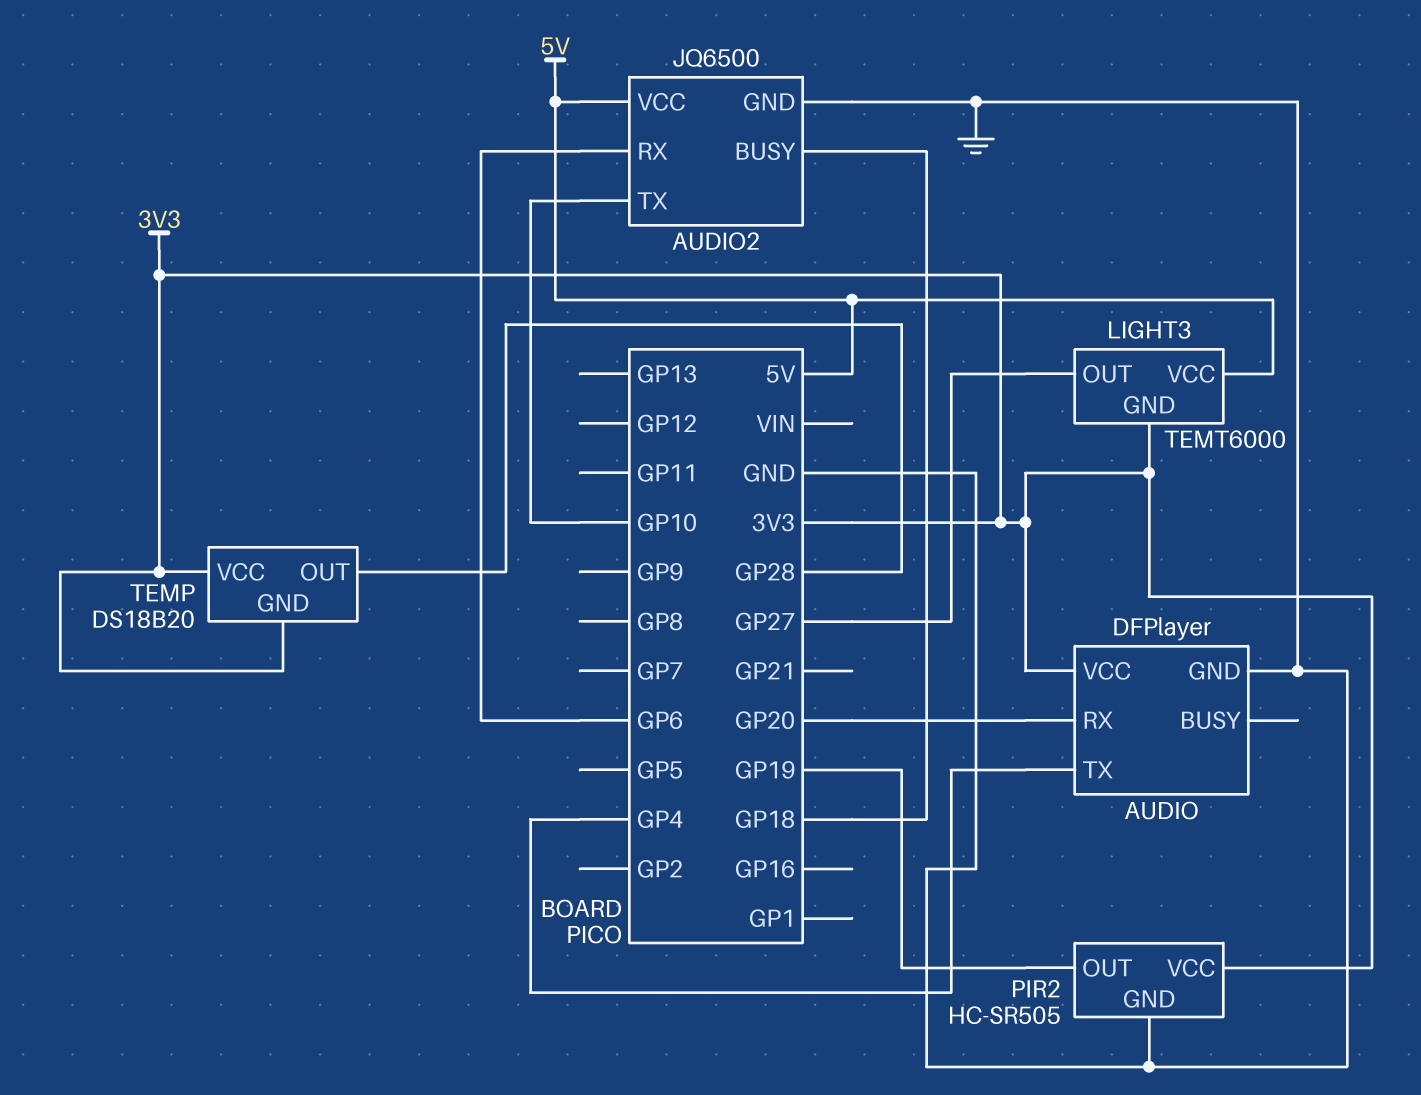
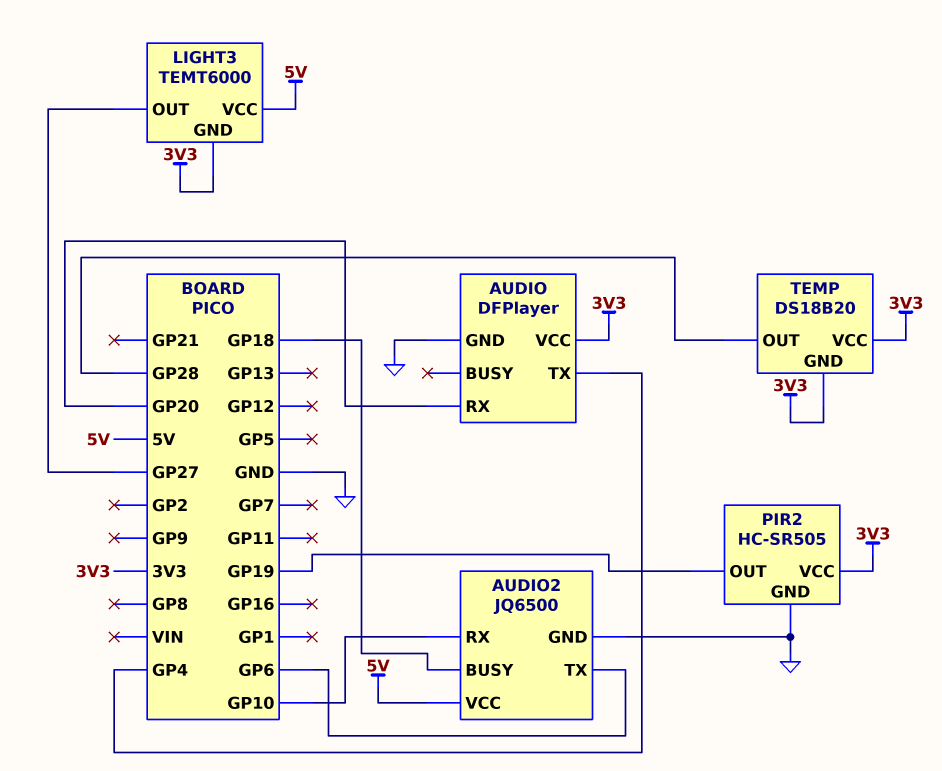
AUDIO2 pin RX: GP6 -> GP10
AUDIO2 pin TX: GP10 -> GP6

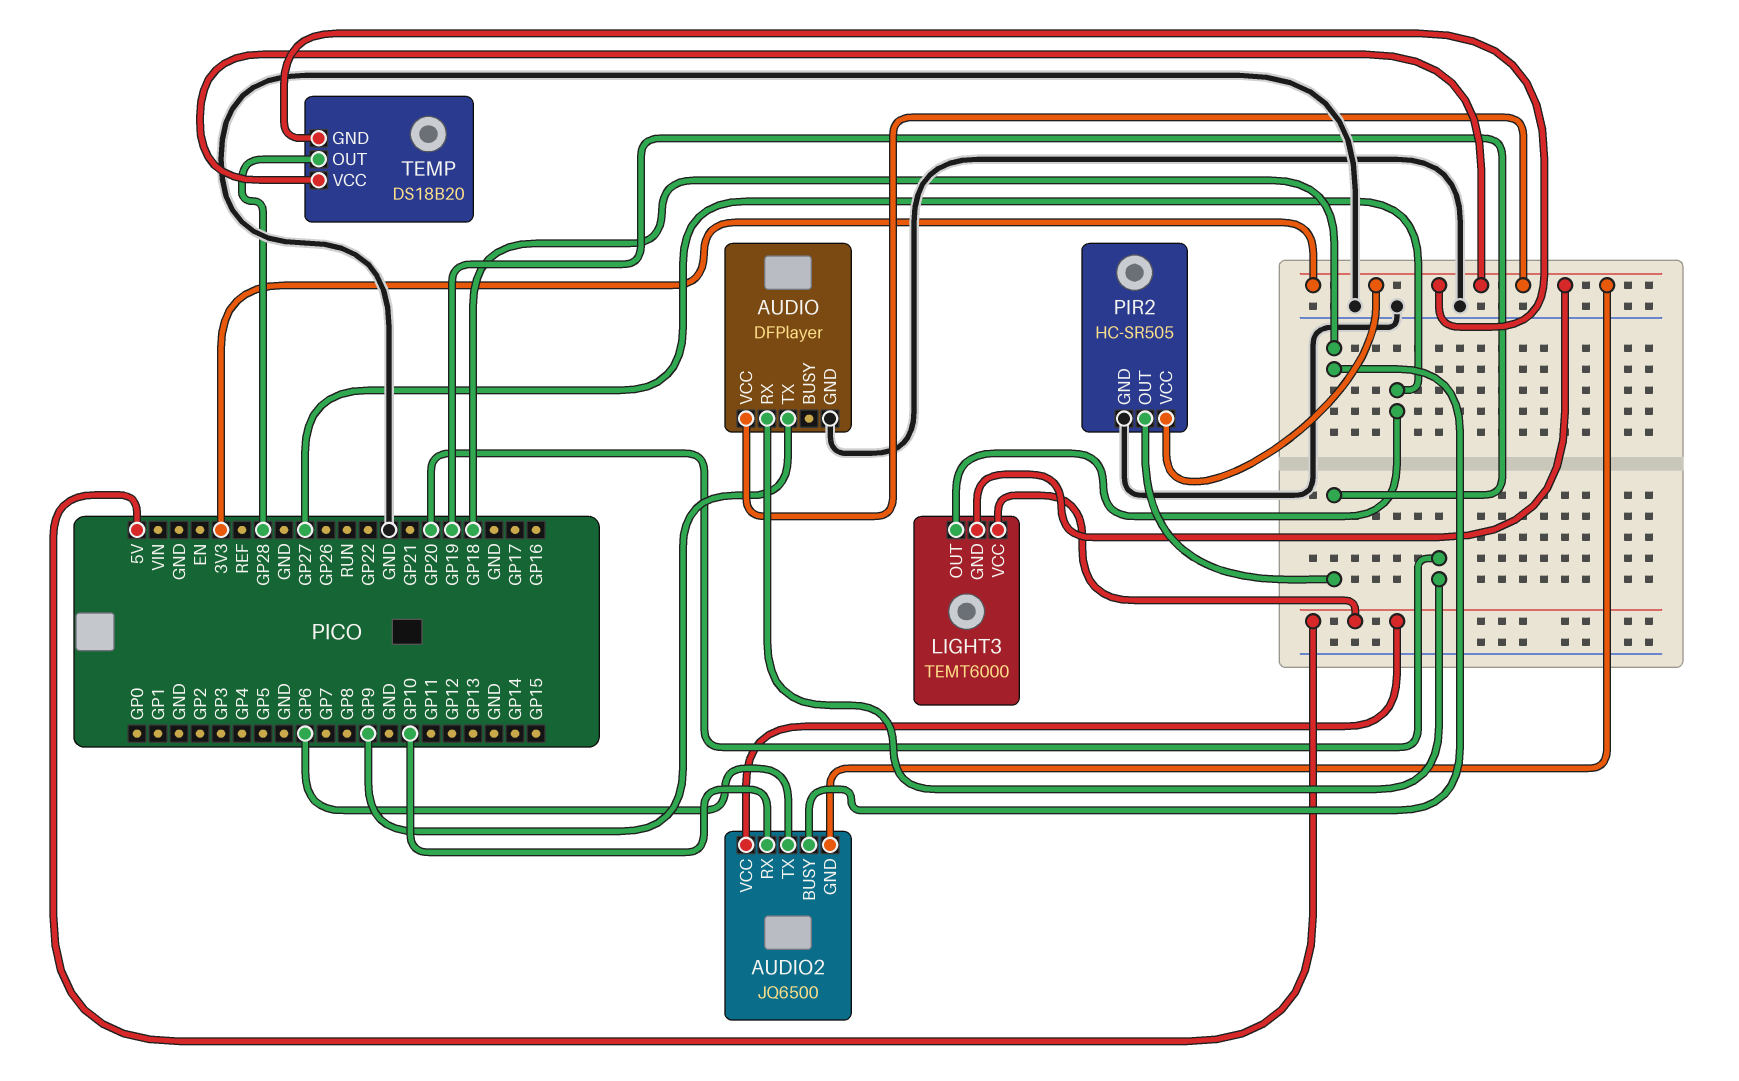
AUDIO pin TX: GP4 -> GP9
AUDIO2 pin GND: GND -> 3V3

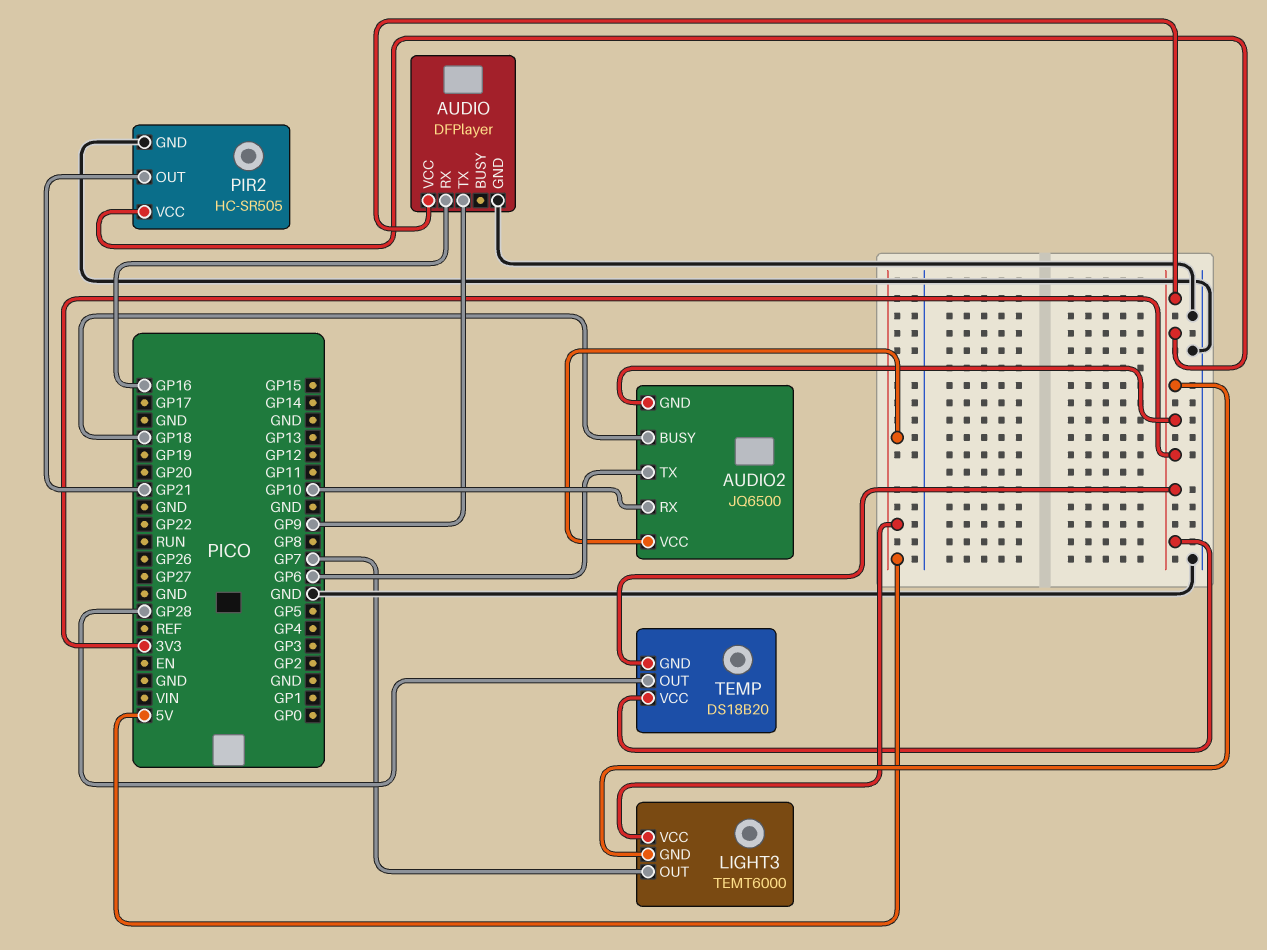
AUDIO pin RX: GP20 -> GP16
LIGHT3 pin OUT: GP27 -> GP7
PIR2 pin OUT: GP19 -> GP21

